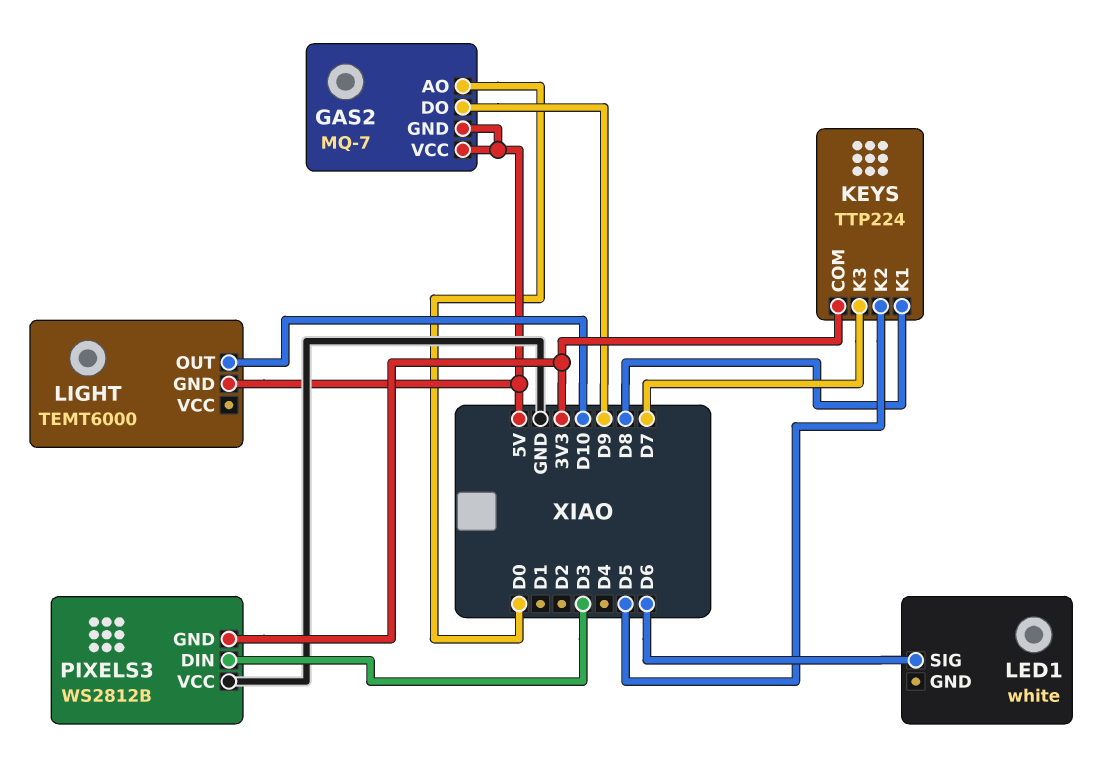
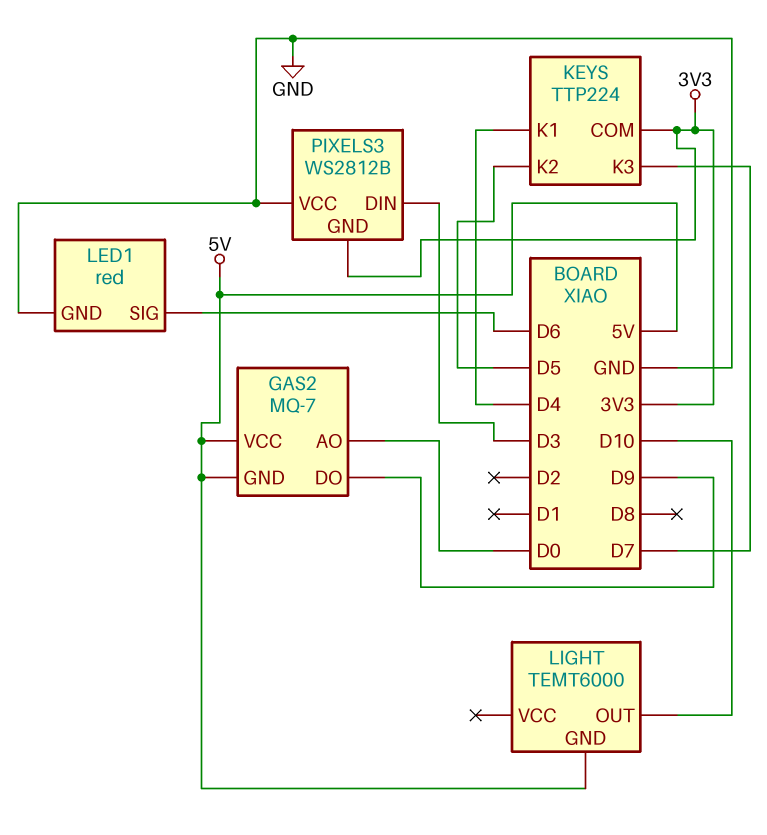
KEYS pin K1: D8 -> D4
LED1: white -> red
LED1 pin GND: none -> GND

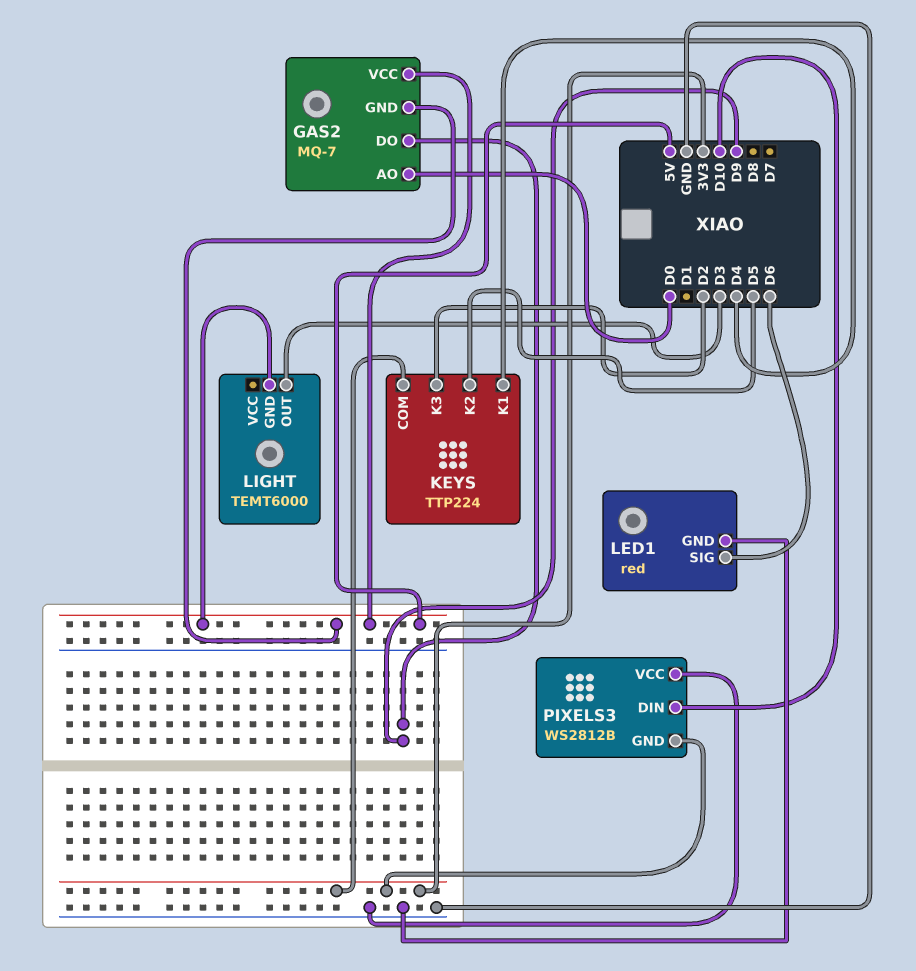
KEYS pin K3: D7 -> D2
LIGHT pin OUT: D10 -> D3
PIXELS3 pin DIN: D3 -> D10

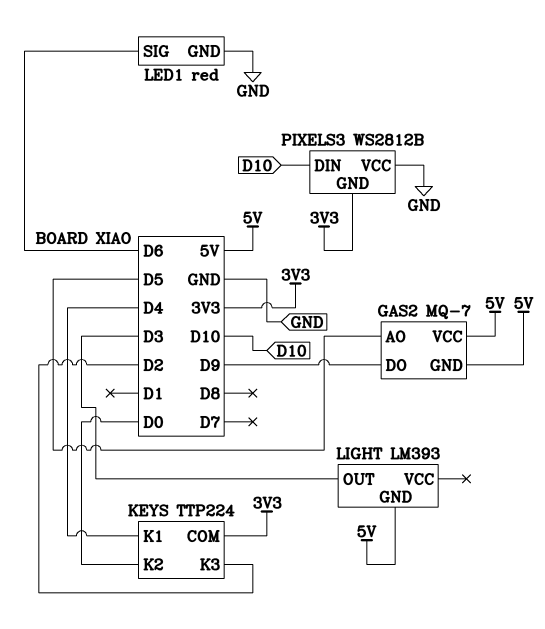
GAS2 pin AO: D0 -> D5
KEYS pin K2: D5 -> D0
LIGHT: TEMT6000 -> LM393

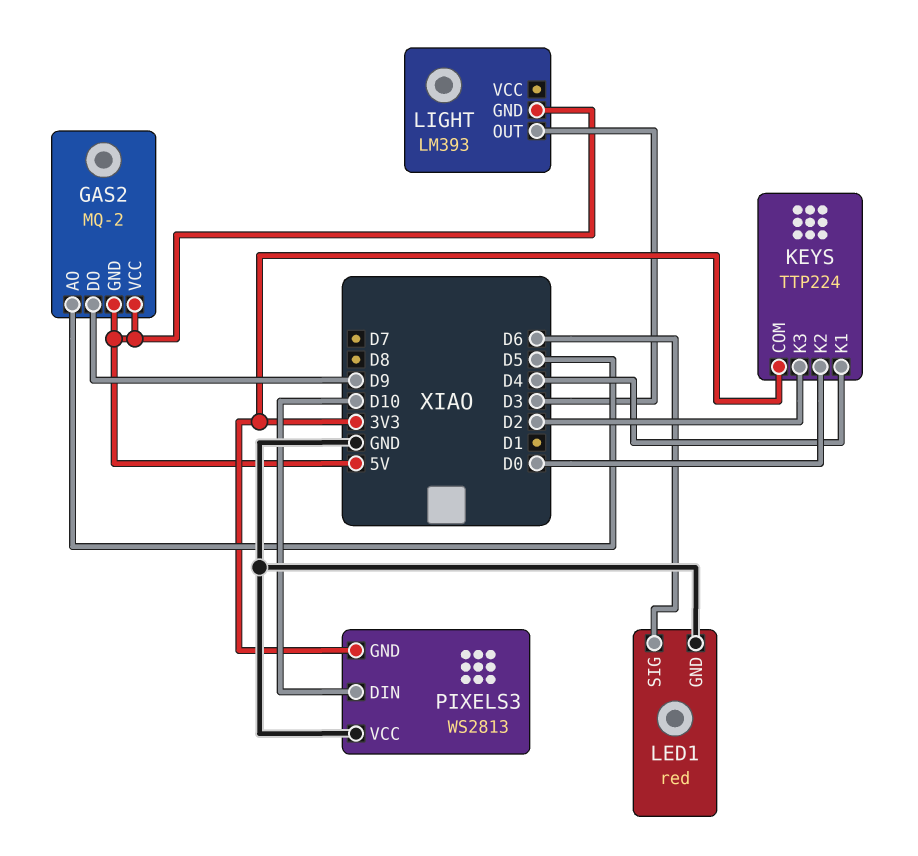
GAS2: MQ-7 -> MQ-2
PIXELS3: WS2812B -> WS2813

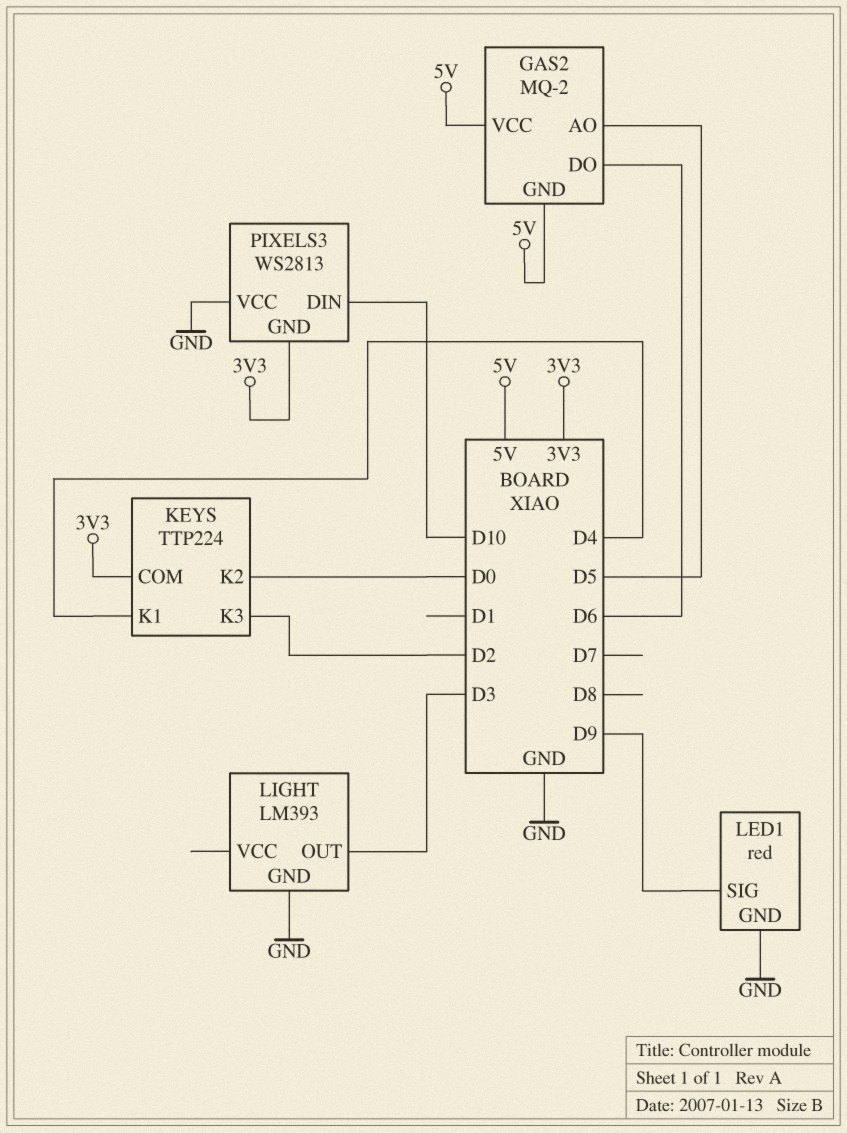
GAS2 pin DO: D9 -> D6
LED1 pin SIG: D6 -> D9
LIGHT pin GND: 5V -> GND

